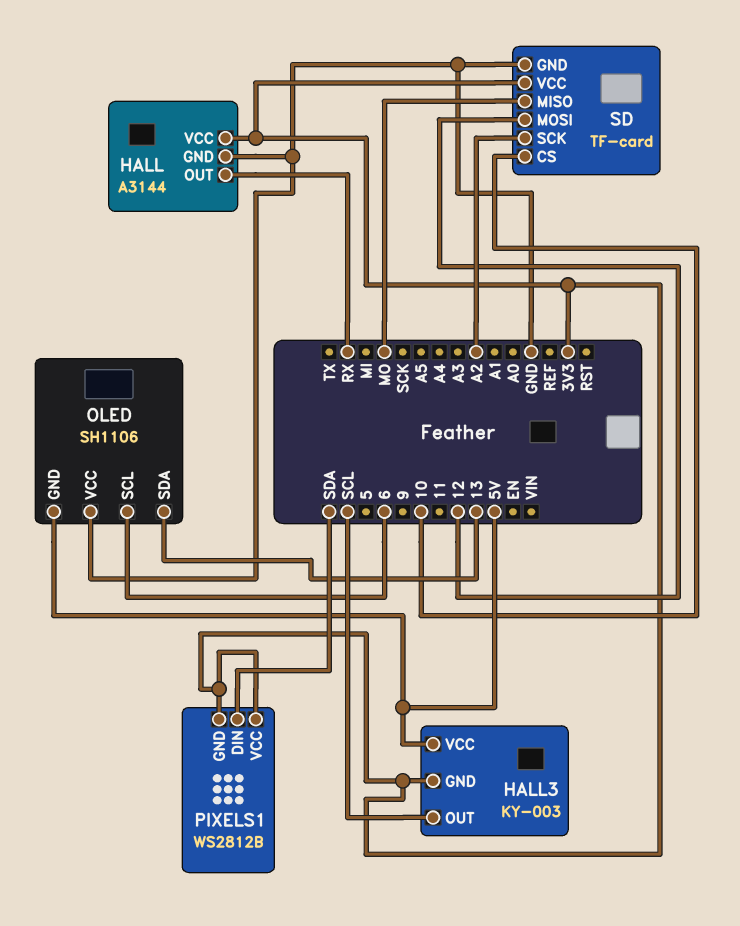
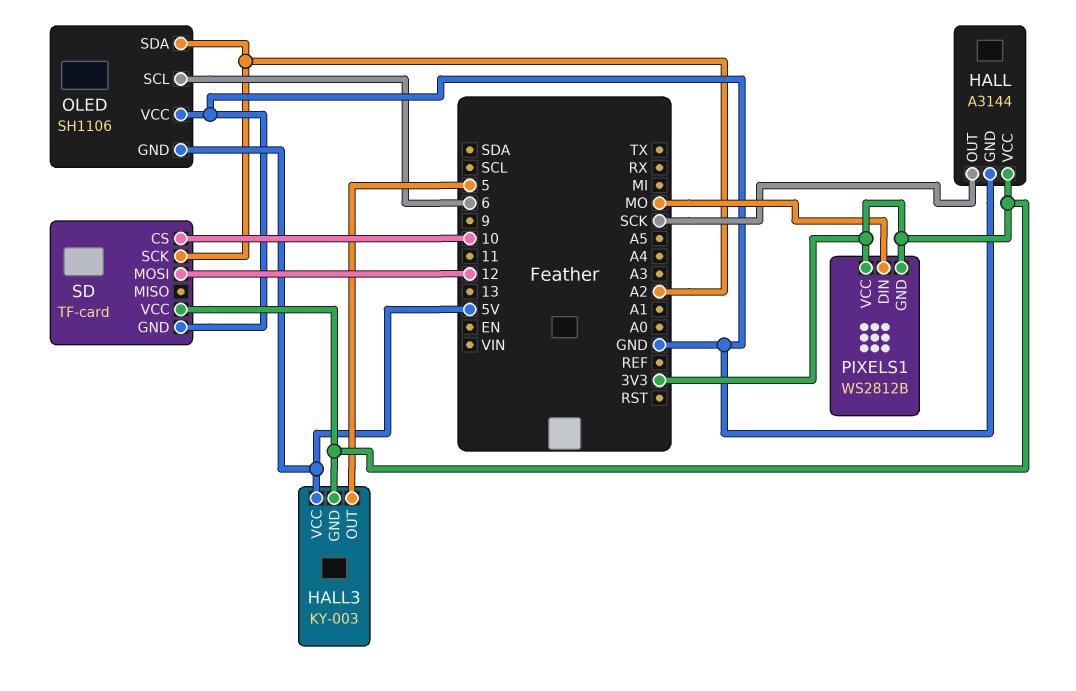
HALL pin OUT: RX -> SCK
HALL3 pin OUT: SCL -> 5
OLED pin SDA: 13 -> A2
PIXELS1 pin DIN: SDA -> MO
SD pin MISO: MO -> none

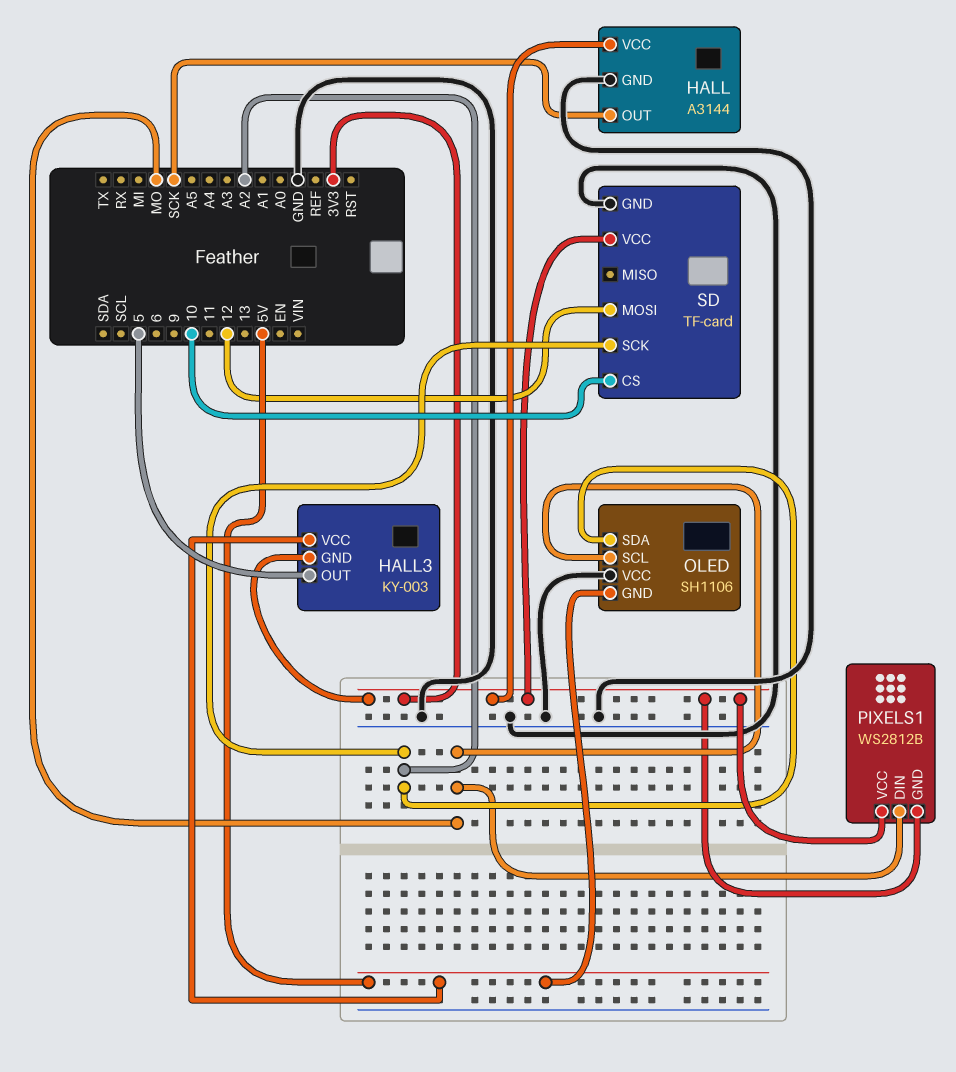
OLED pin SCL: 6 -> MO

